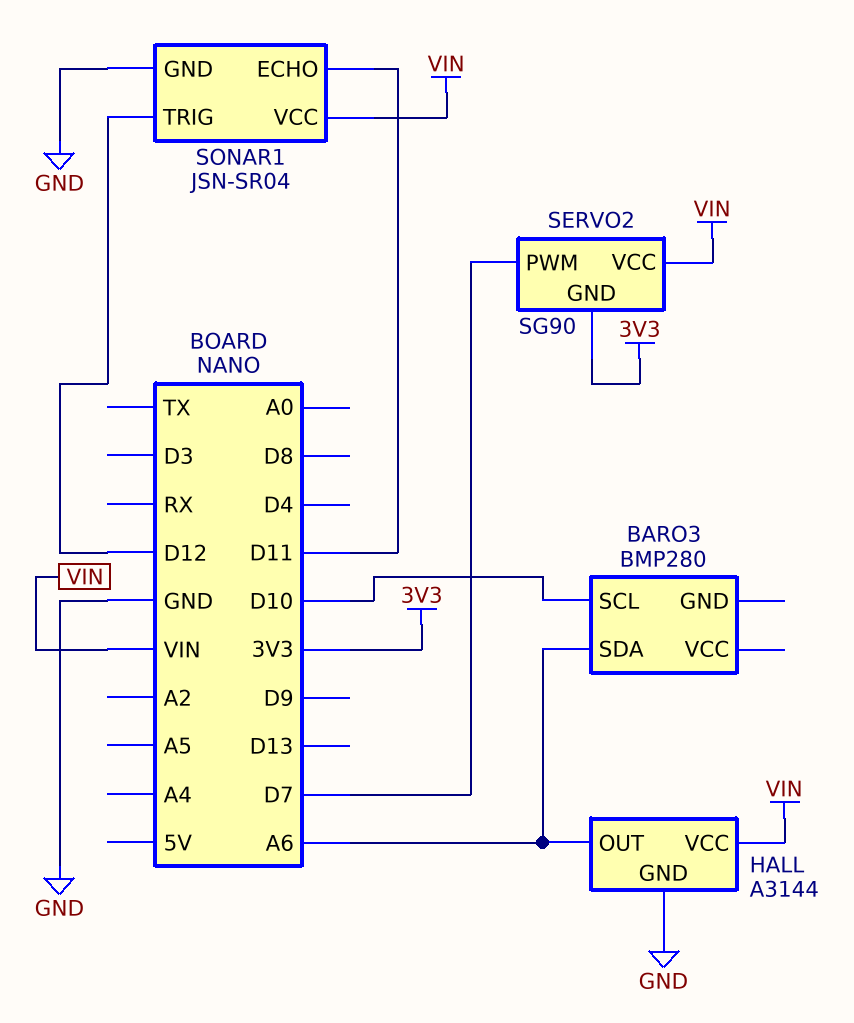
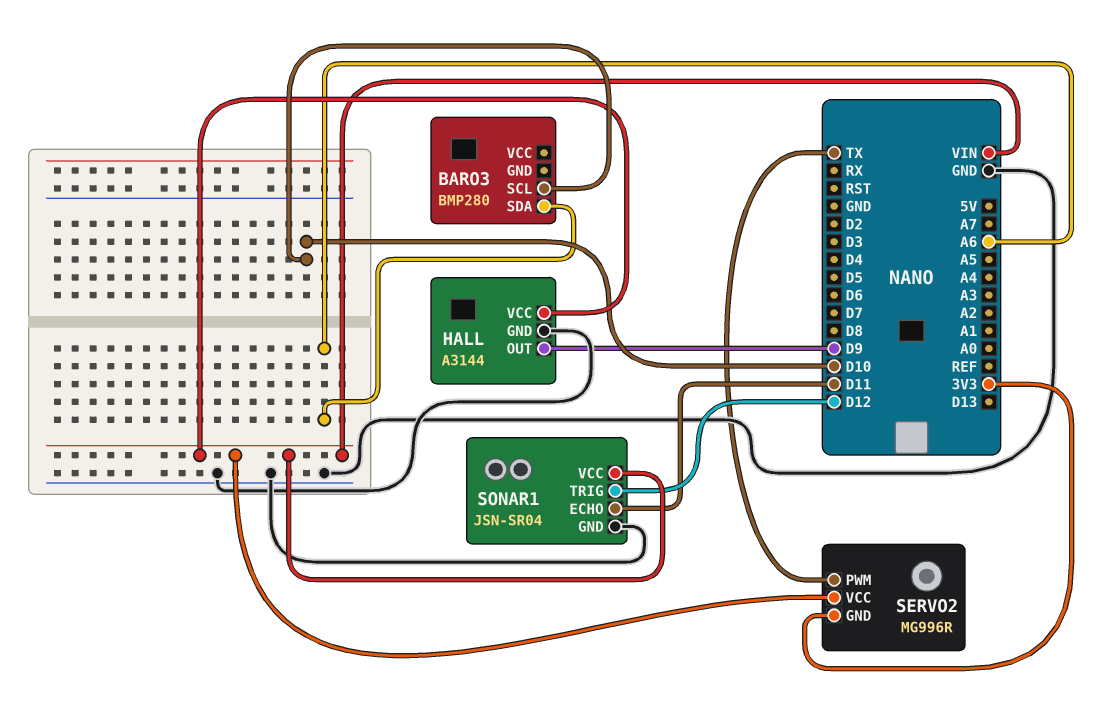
HALL pin OUT: A6 -> D9
SERVO2: SG90 -> MG996R
SERVO2 pin PWM: D7 -> TX

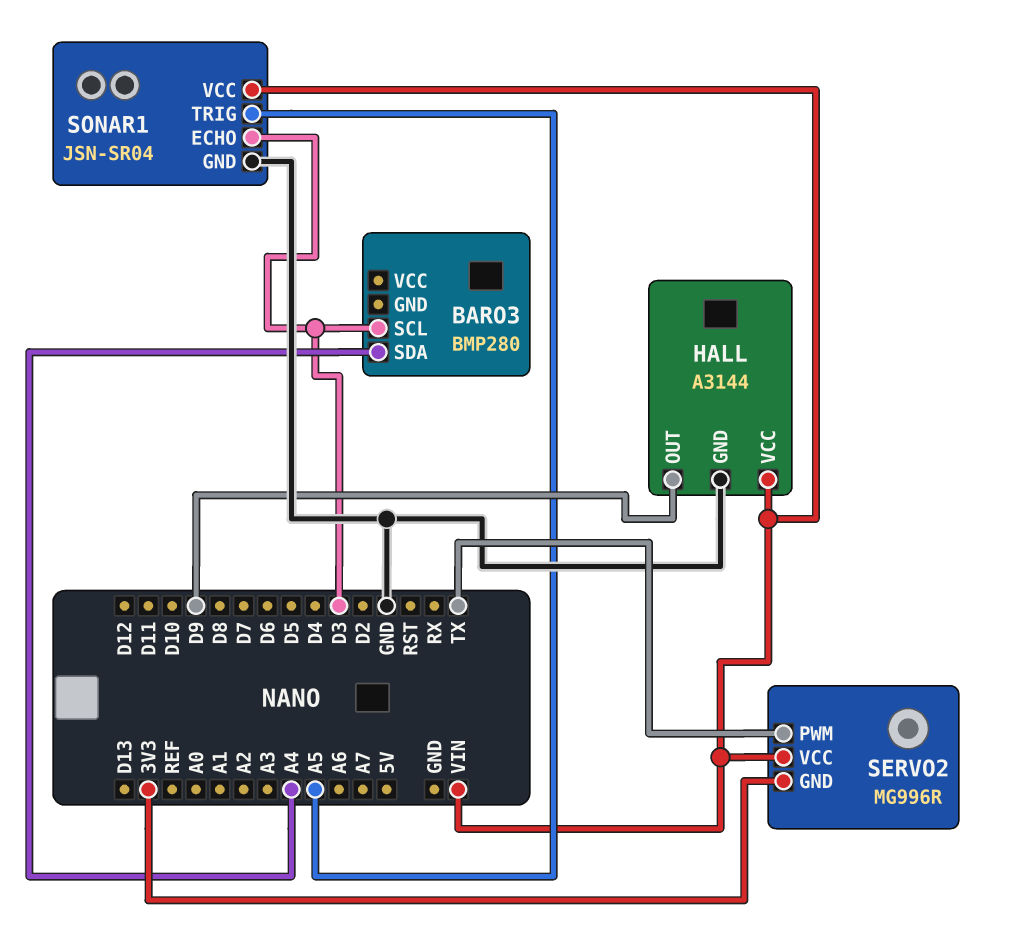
BARO3 pin SCL: D10 -> D3
BARO3 pin SDA: A6 -> A4
SONAR1 pin ECHO: D11 -> D3
SONAR1 pin TRIG: D12 -> A5

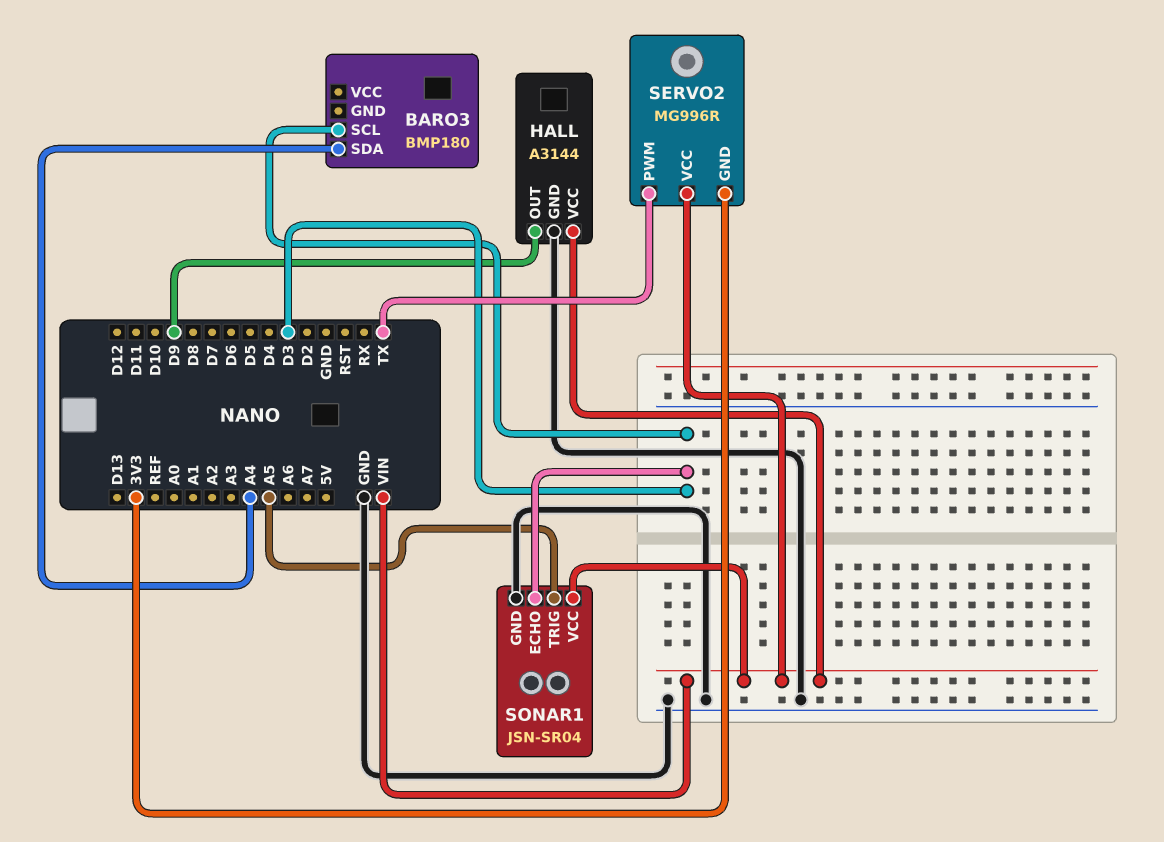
BARO3: BMP280 -> BMP180

